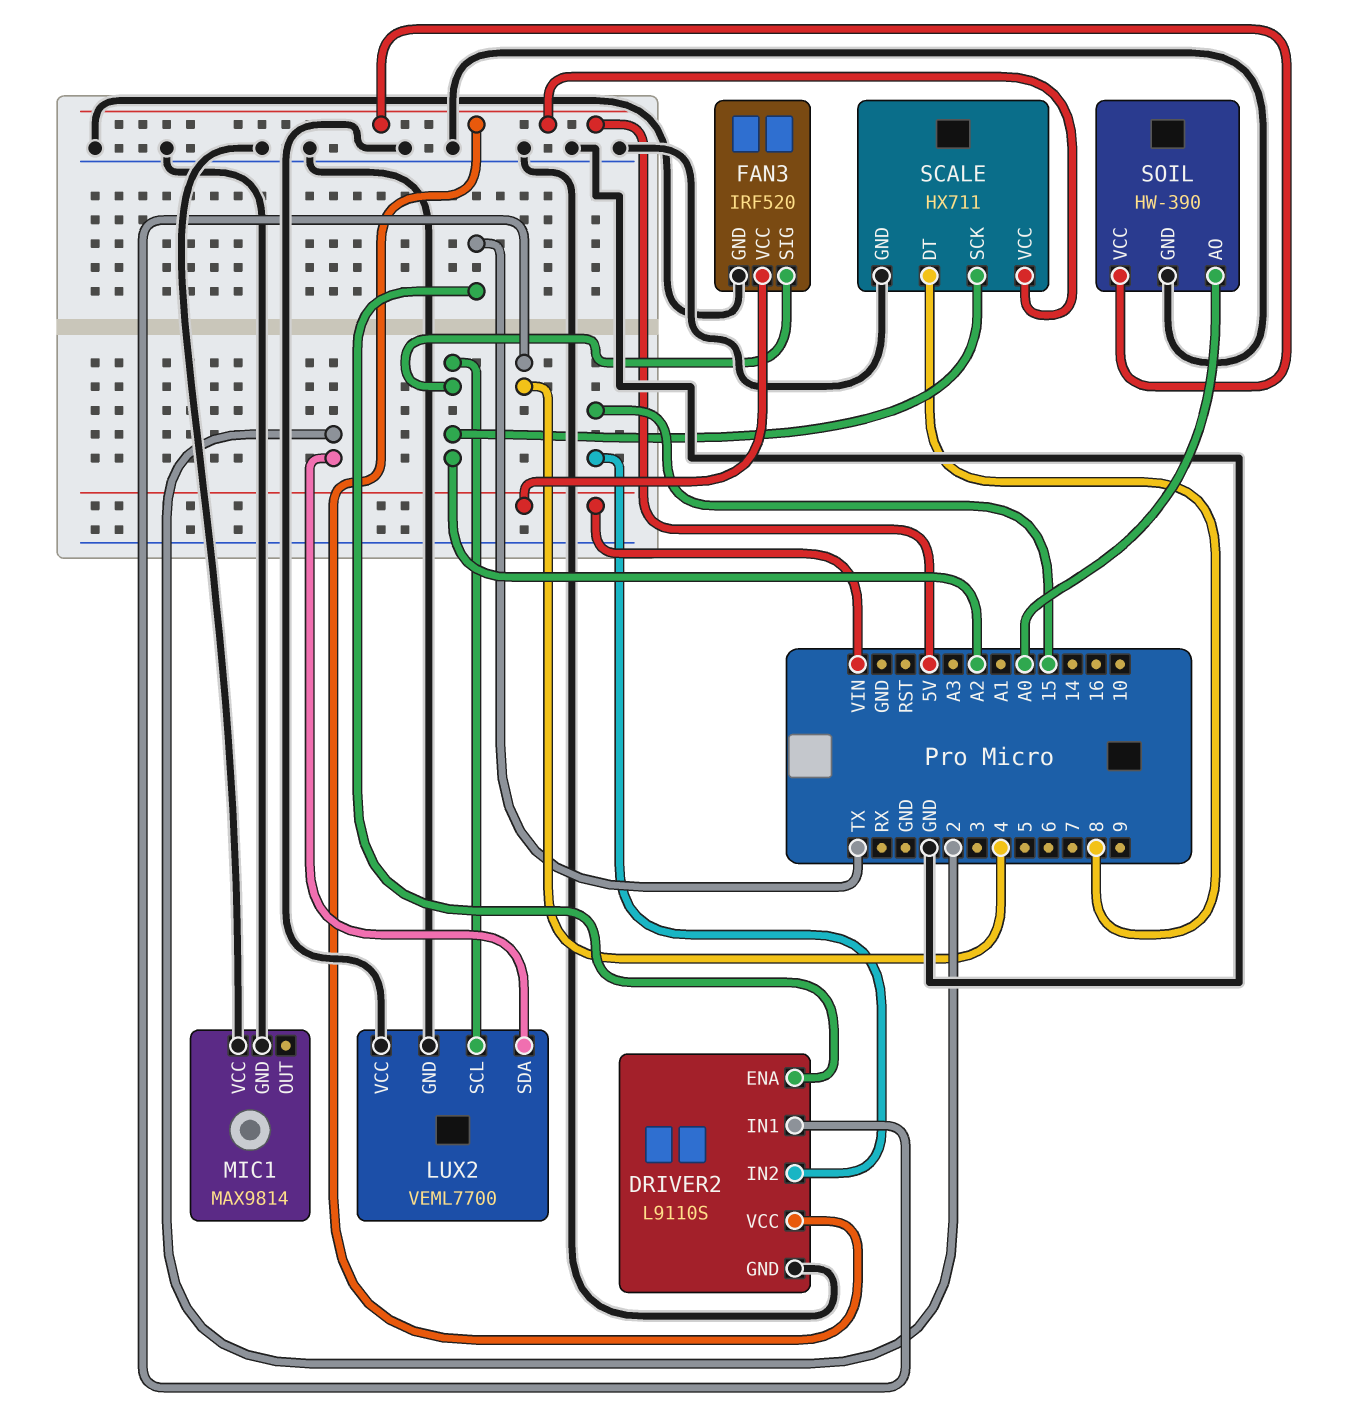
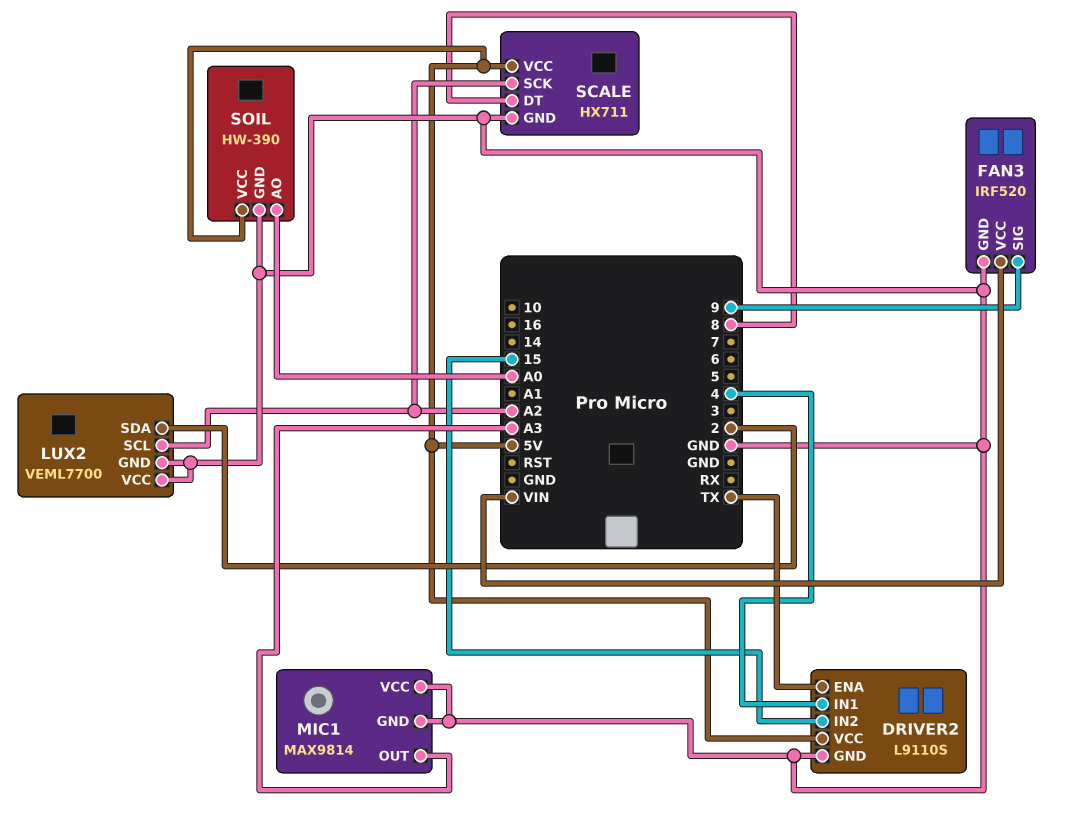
FAN3 pin SIG: A2 -> 9
MIC1 pin OUT: none -> A3

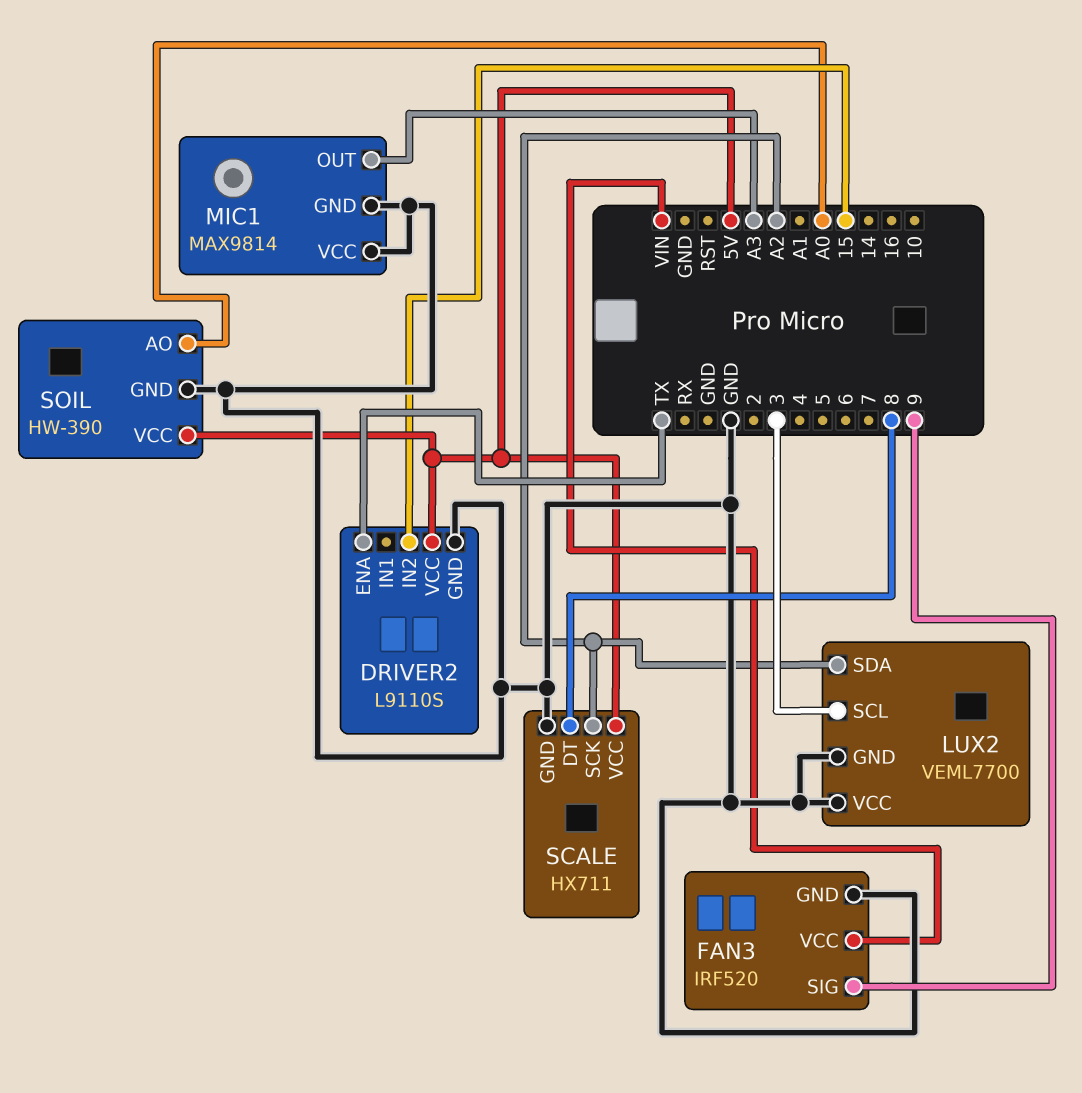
DRIVER2 pin IN1: 4 -> none
LUX2 pin SCL: A2 -> 3
LUX2 pin SDA: 2 -> A2

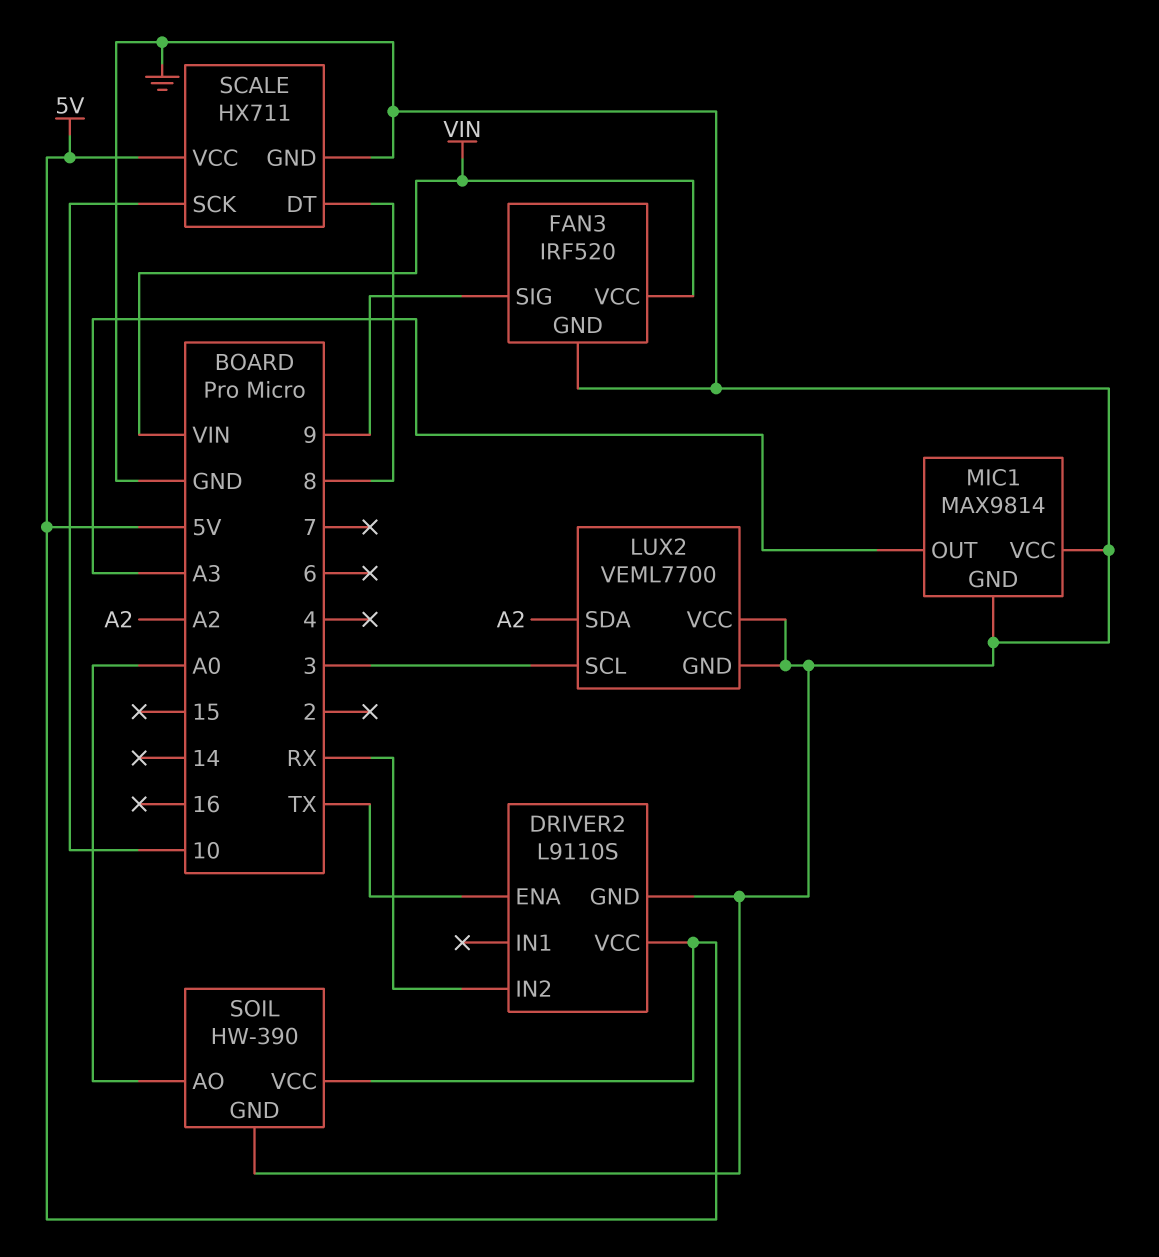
DRIVER2 pin IN2: 15 -> RX
SCALE pin SCK: A2 -> 10

